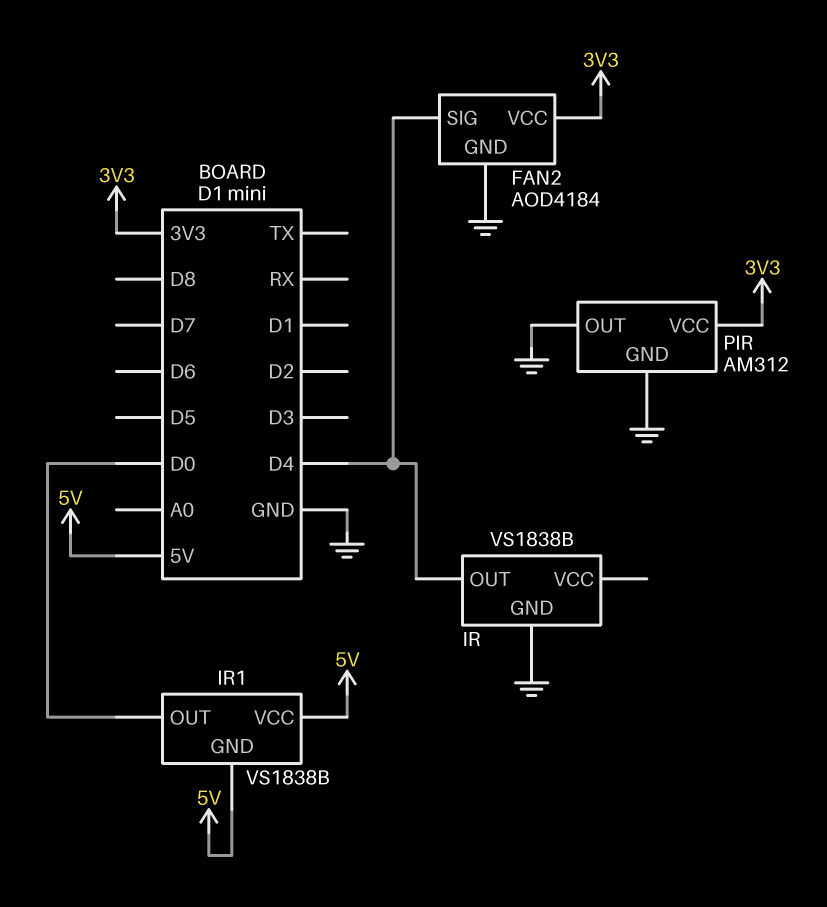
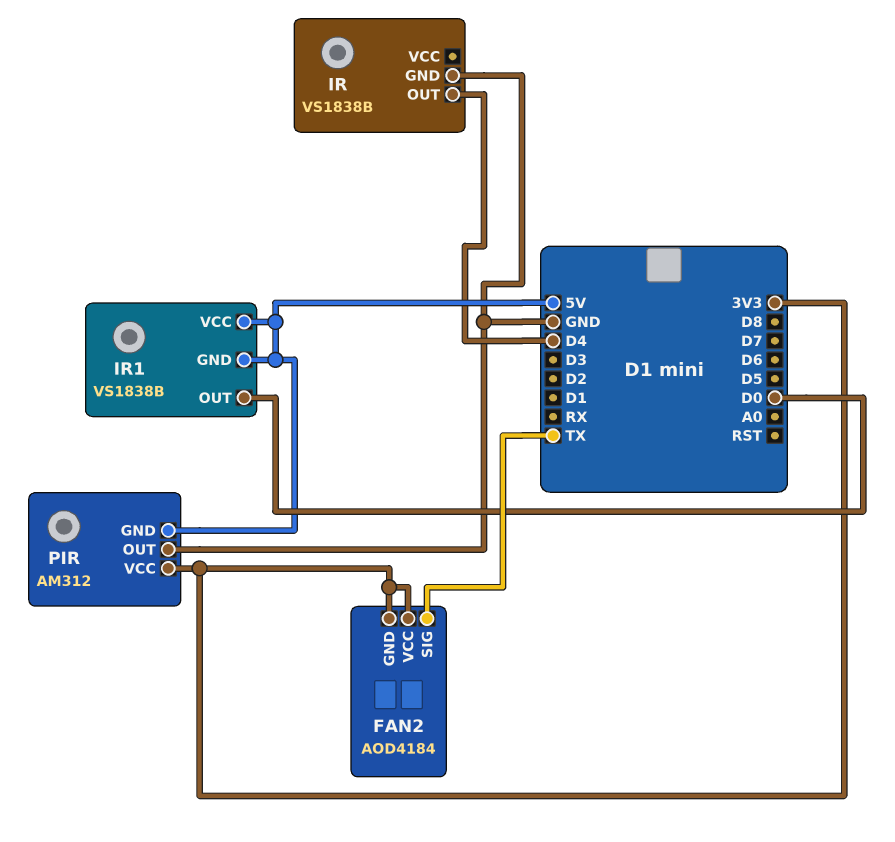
FAN2 pin GND: GND -> 3V3
FAN2 pin SIG: D4 -> TX
PIR pin GND: GND -> 5V

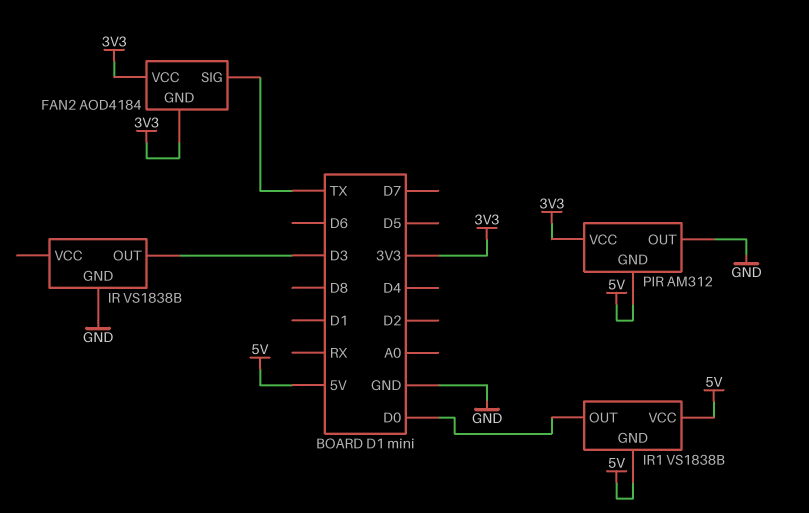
IR pin OUT: D4 -> D3

